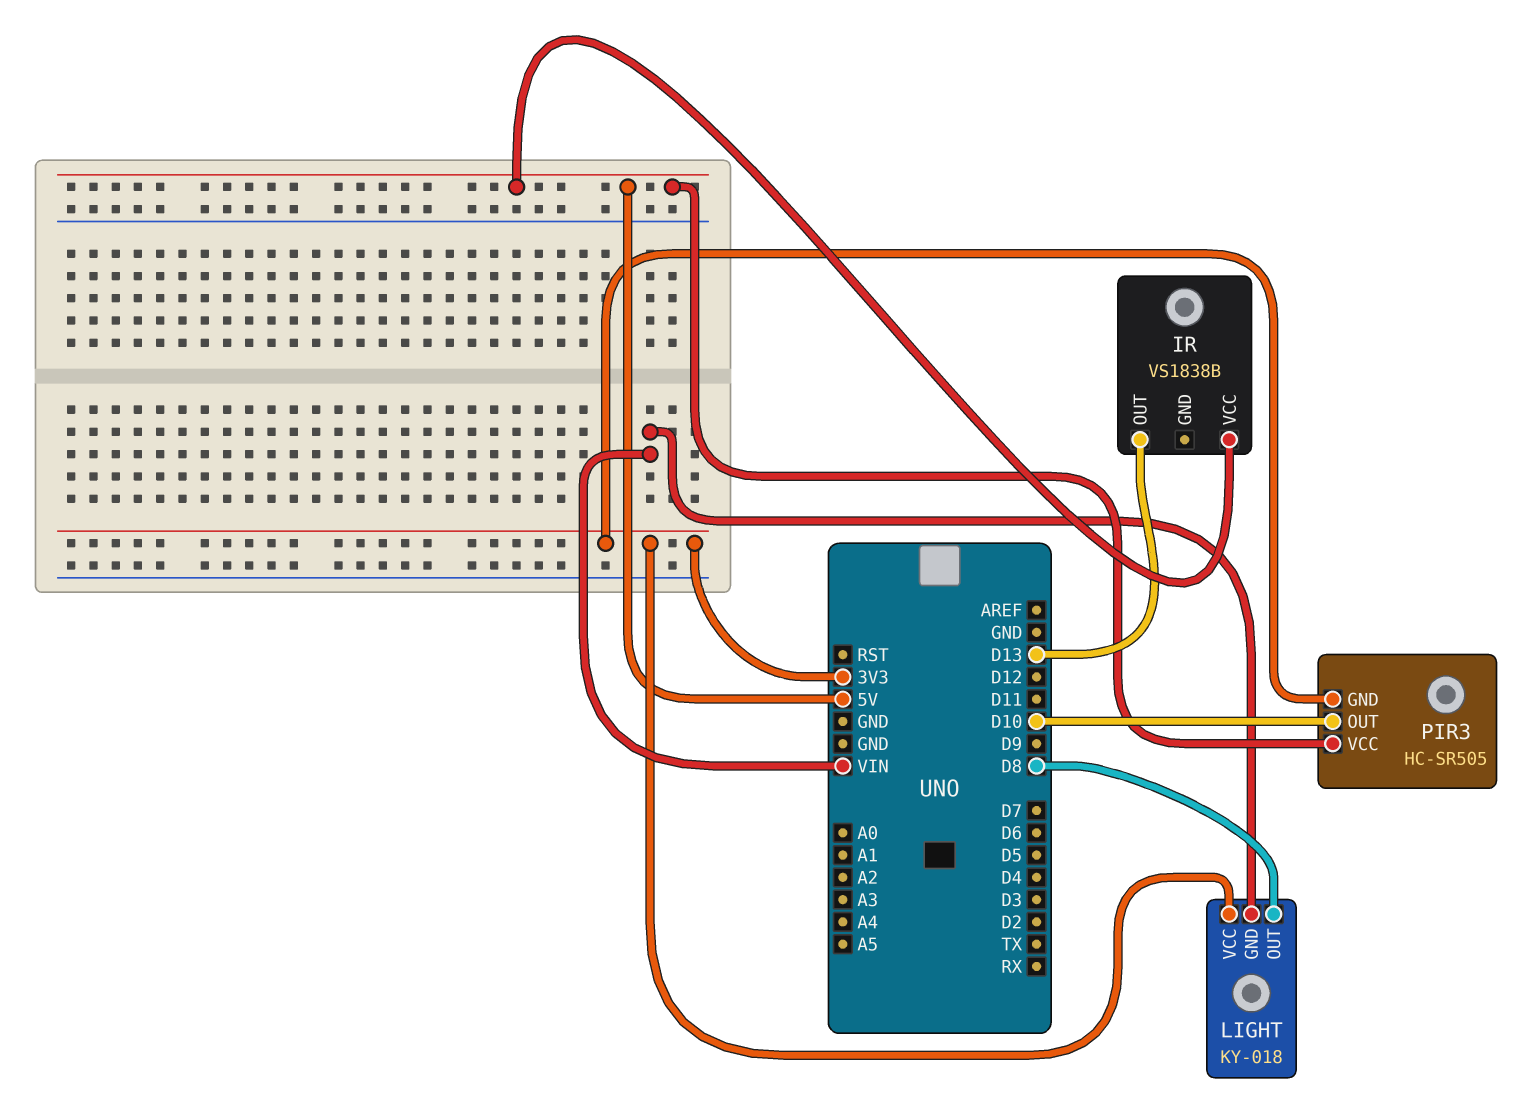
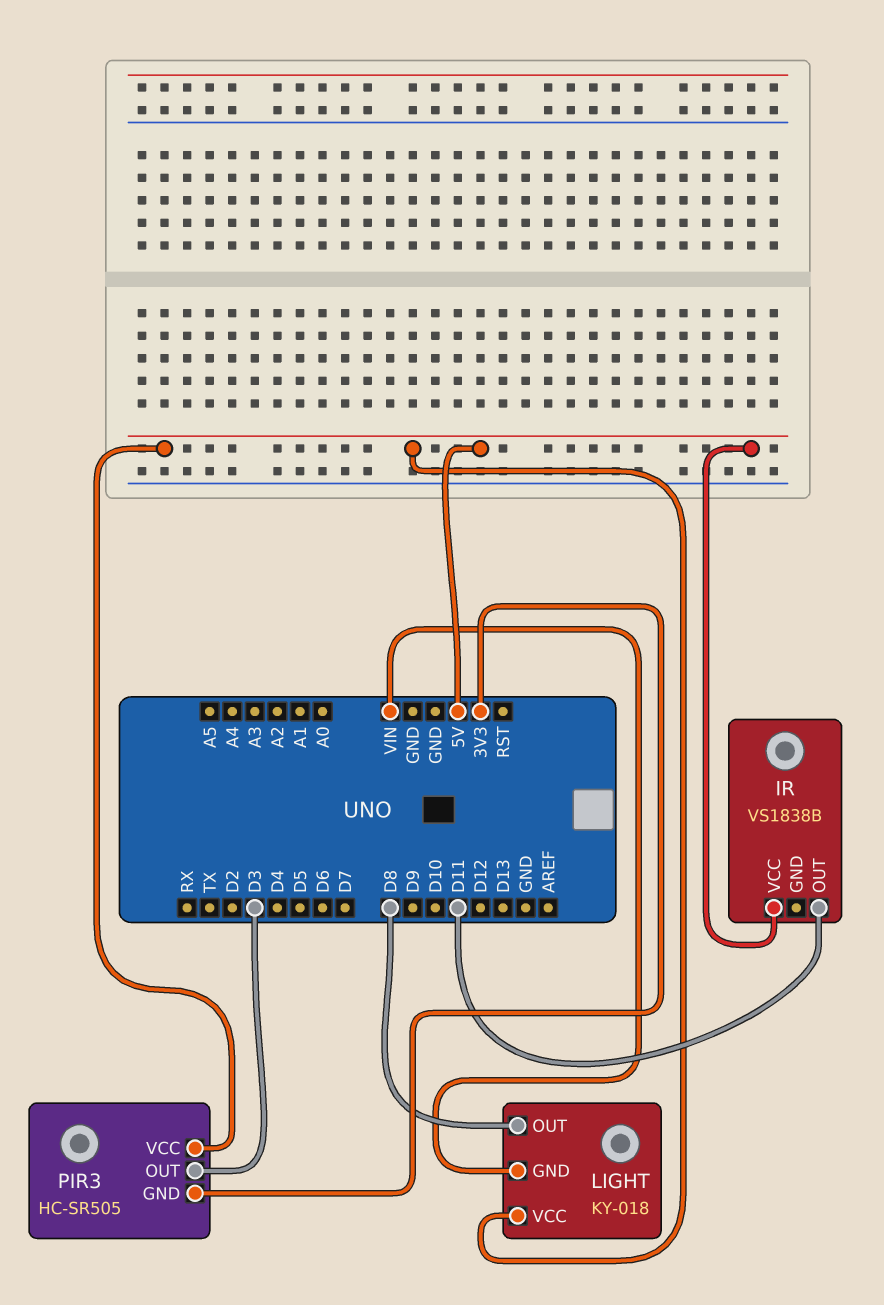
IR pin OUT: D13 -> D11
LIGHT pin VCC: 3V3 -> 5V
PIR3 pin OUT: D10 -> D3

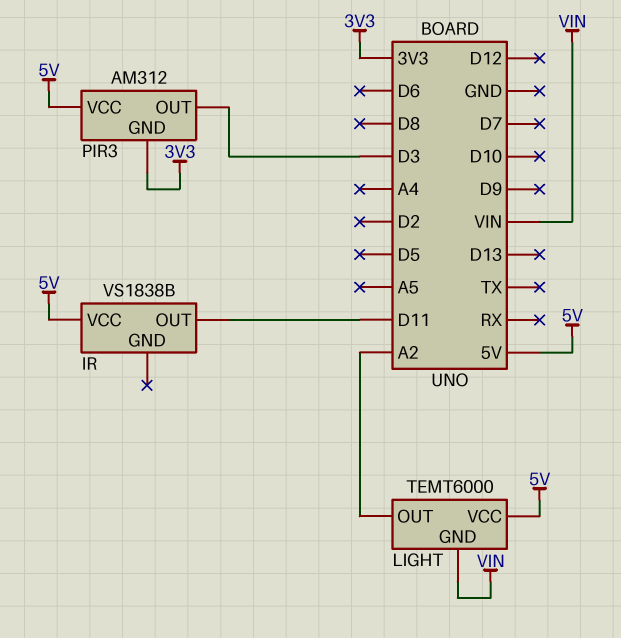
LIGHT: KY-018 -> TEMT6000
LIGHT pin OUT: D8 -> A2
PIR3: HC-SR505 -> AM312

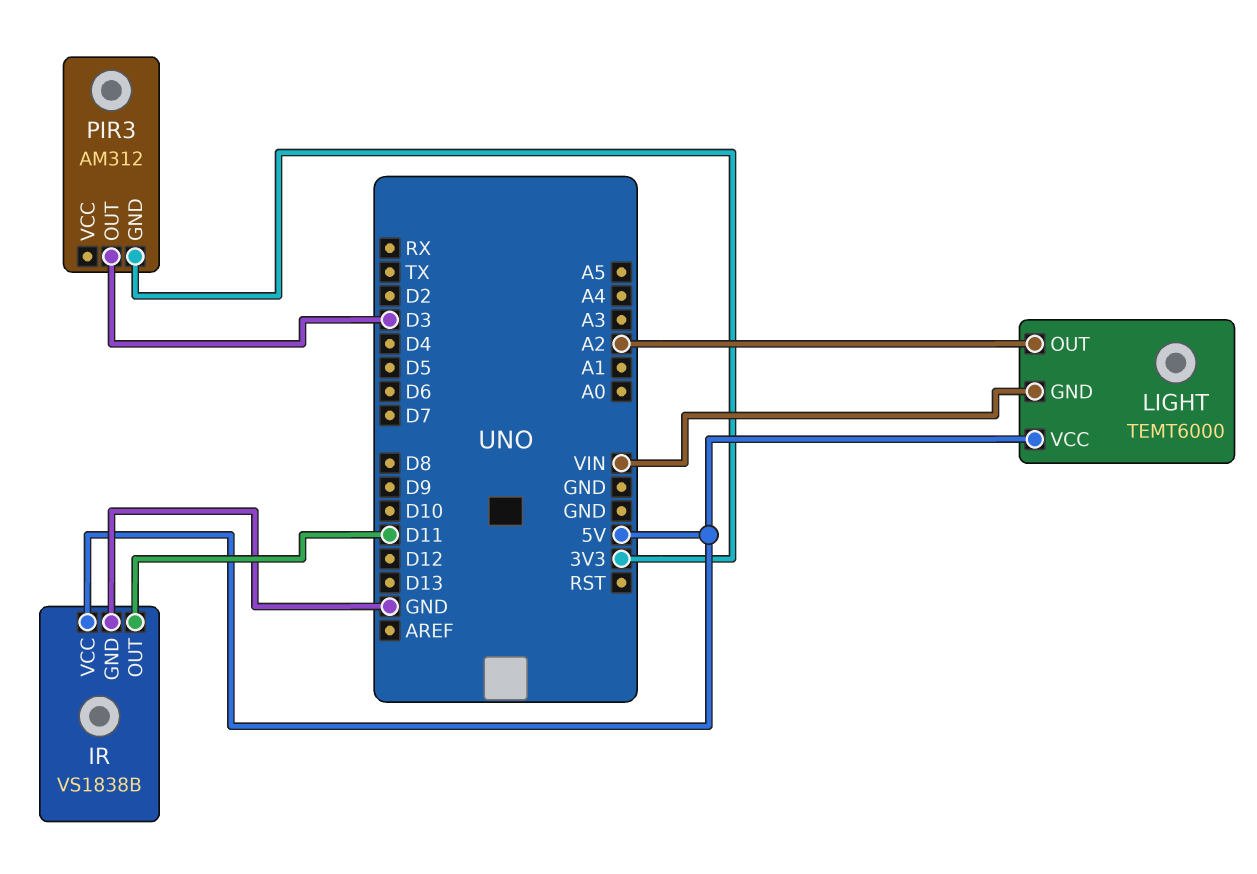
IR pin GND: none -> GND
PIR3 pin VCC: 5V -> none

